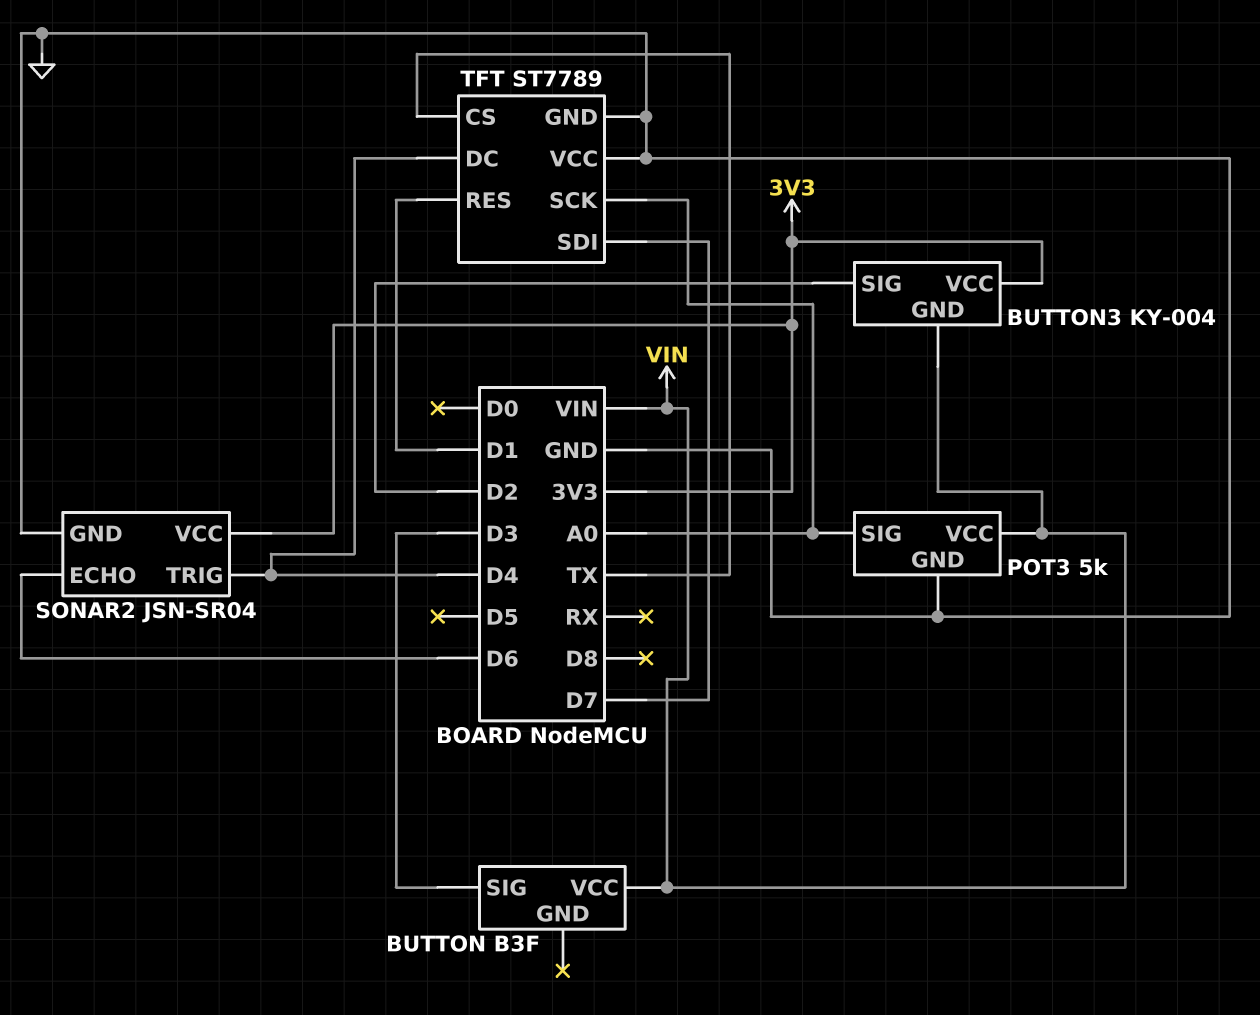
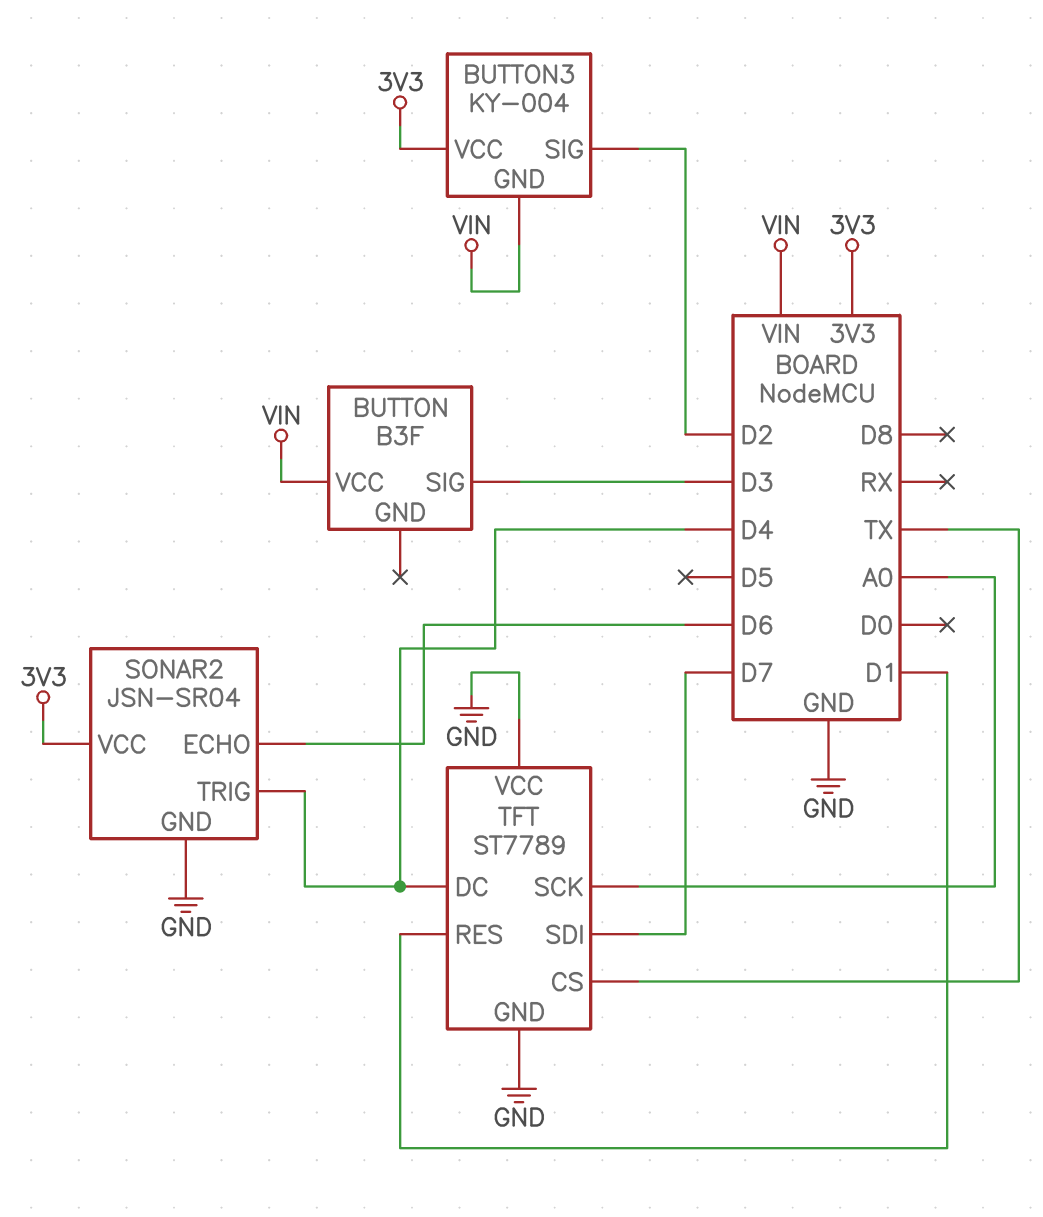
POT3: 5k -> none
POT3 pin GND: GND -> none
POT3 pin SIG: A0 -> none
POT3 pin VCC: VIN -> none

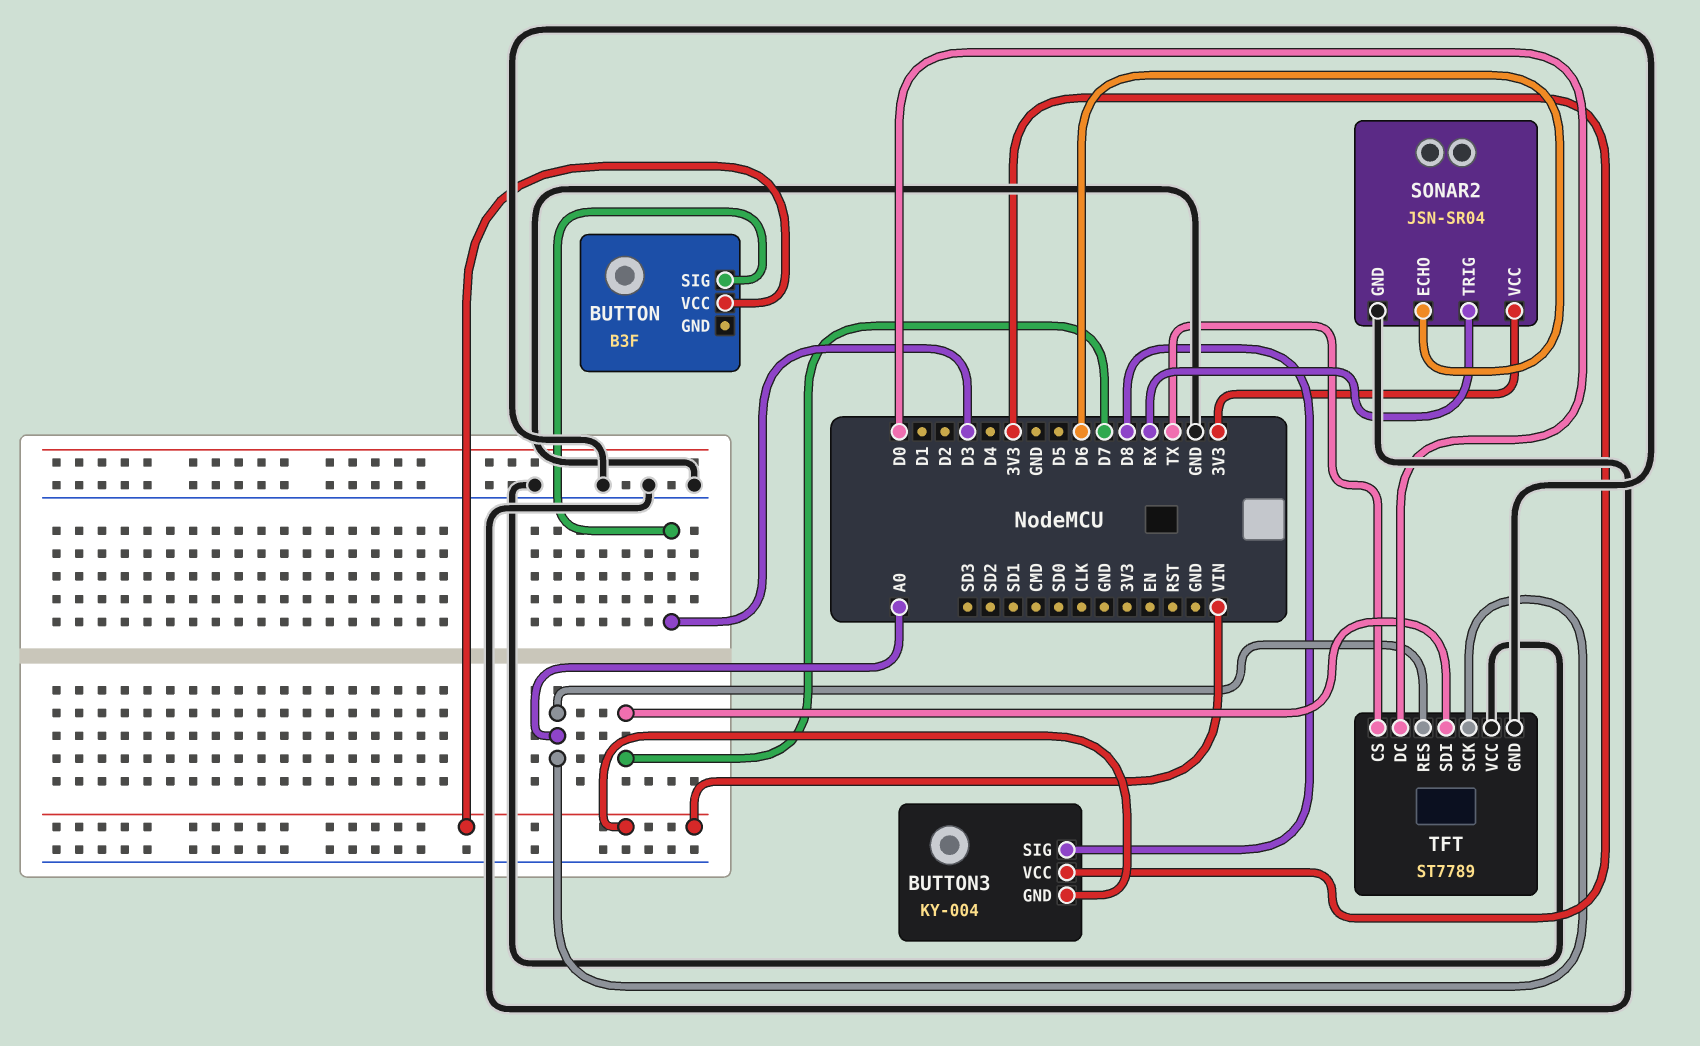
BUTTON3 pin SIG: D2 -> D8
SONAR2 pin TRIG: D4 -> RX
TFT pin DC: D4 -> D0
TFT pin RES: D1 -> A0

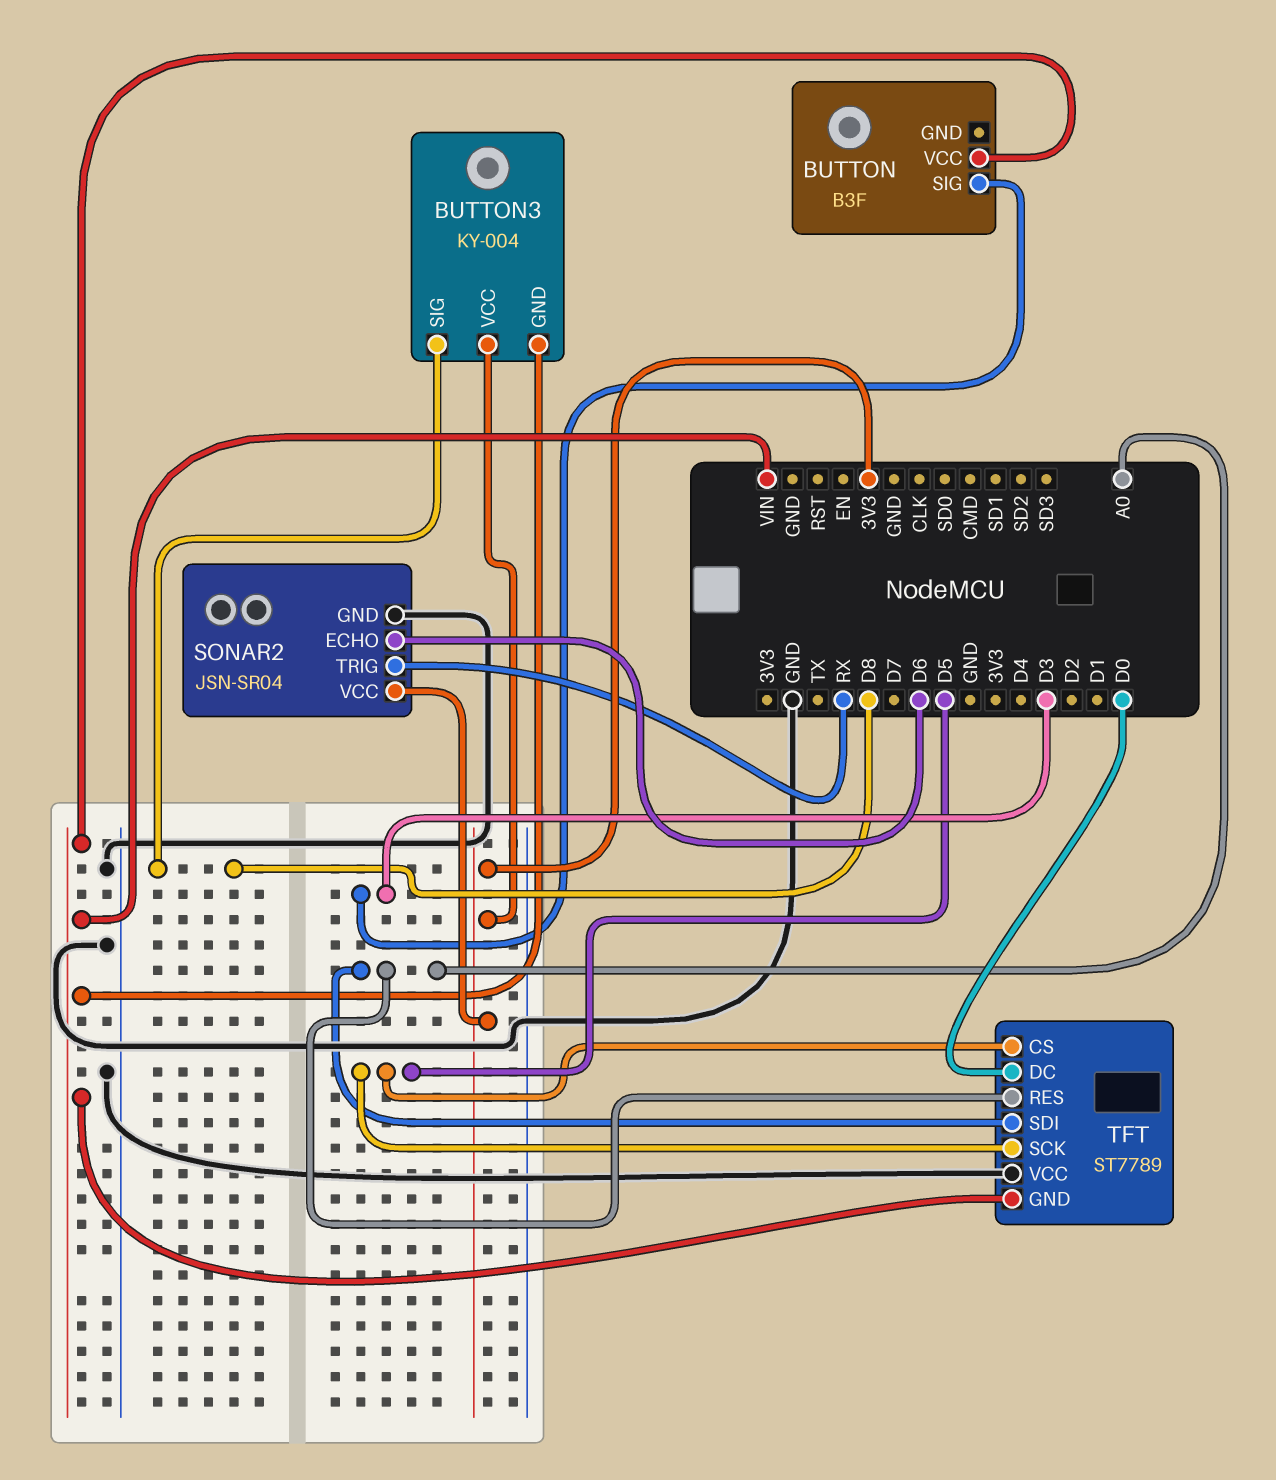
TFT pin CS: TX -> D5
TFT pin GND: GND -> VIN
TFT pin SCK: A0 -> D5
TFT pin SDI: D7 -> A0

